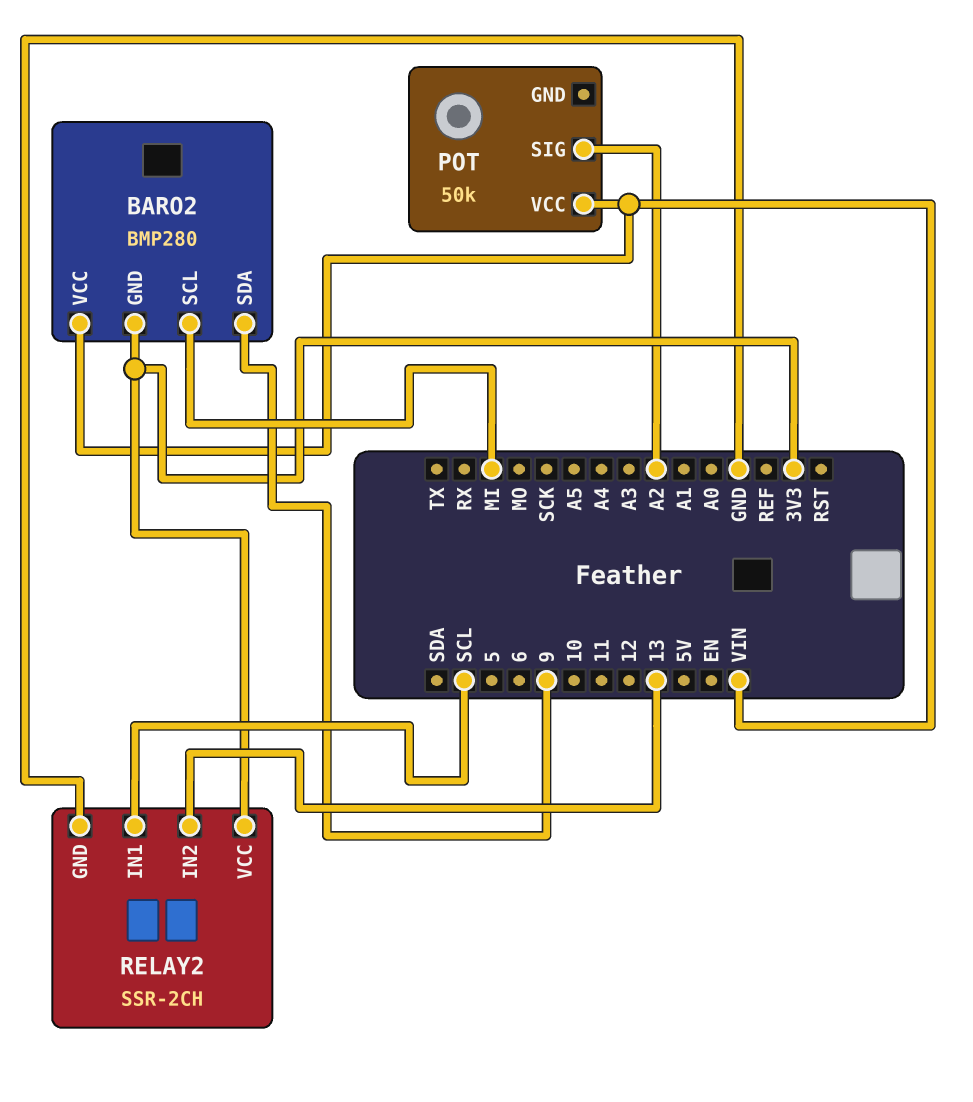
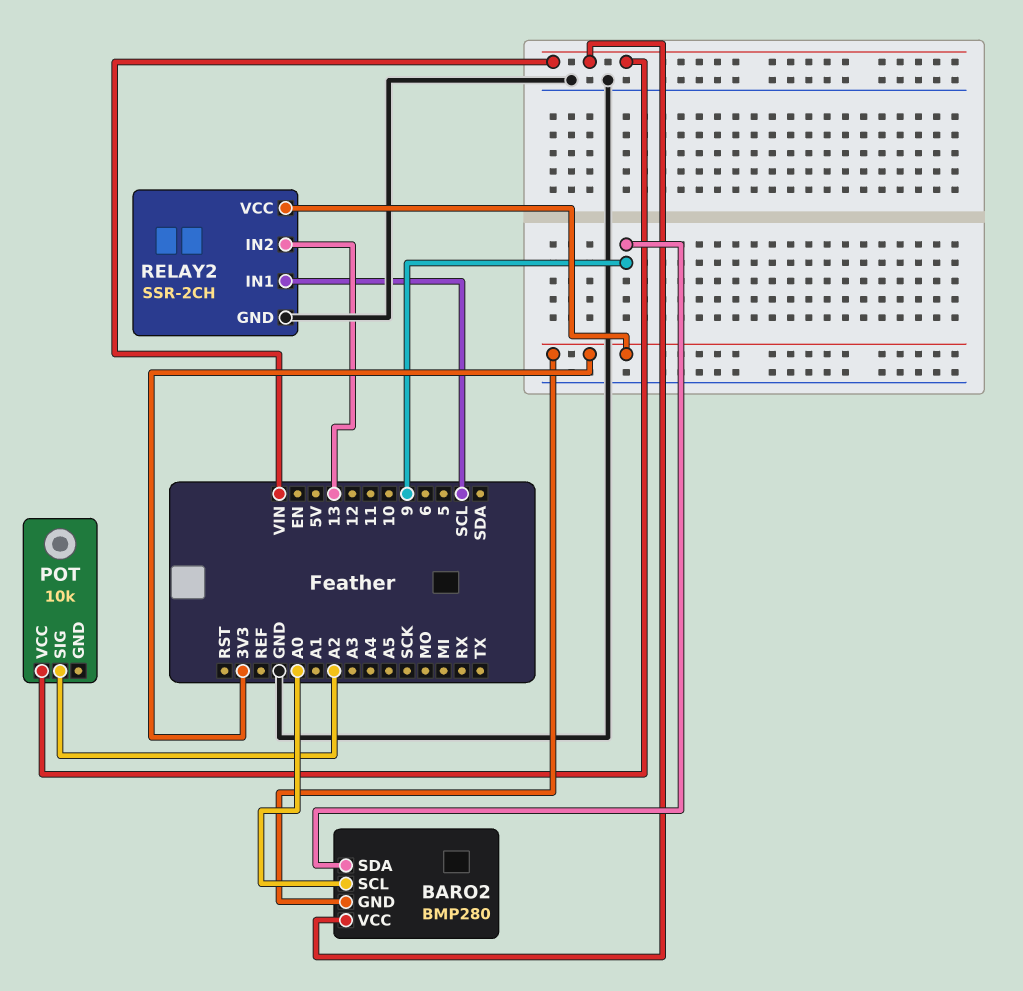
BARO2 pin SCL: MI -> A0
POT: 50k -> 10k

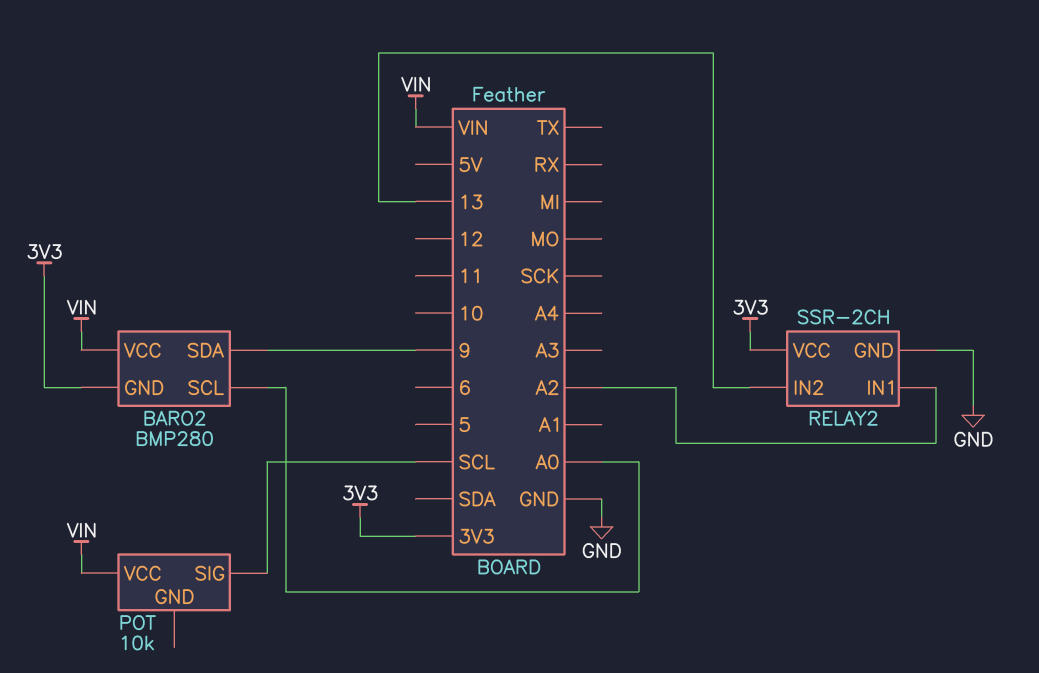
POT pin SIG: A2 -> SCL
RELAY2 pin IN1: SCL -> A2

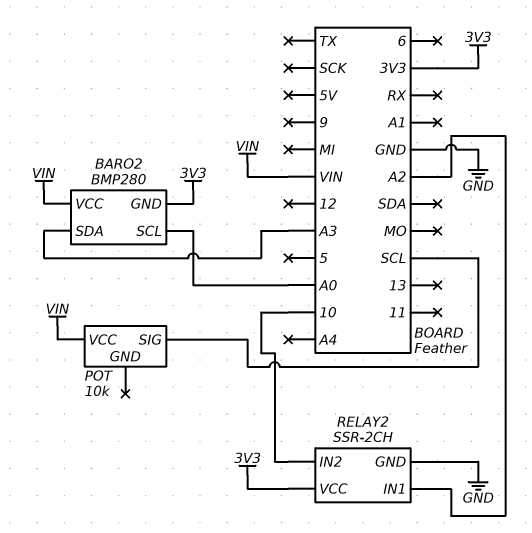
BARO2 pin SDA: 9 -> A3
RELAY2 pin IN2: 13 -> 10

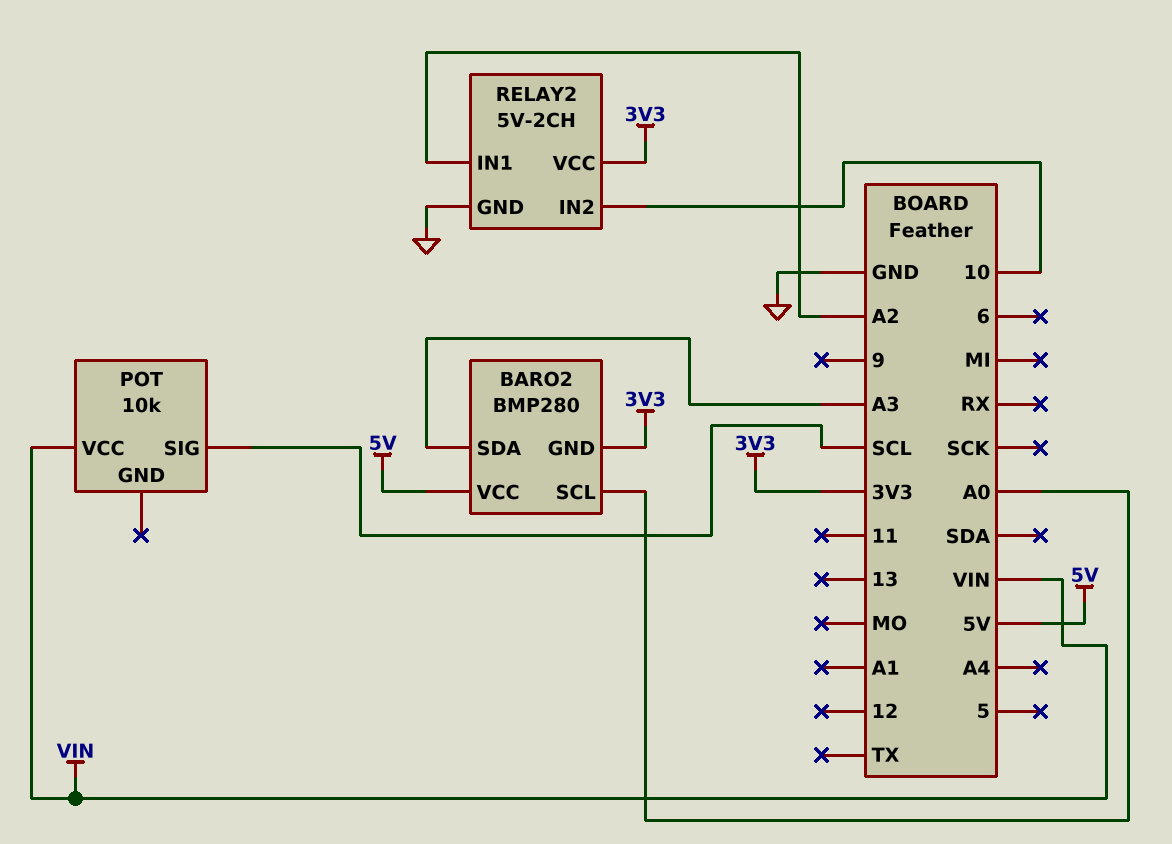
BARO2 pin VCC: VIN -> 5V
RELAY2: SSR-2CH -> 5V-2CH

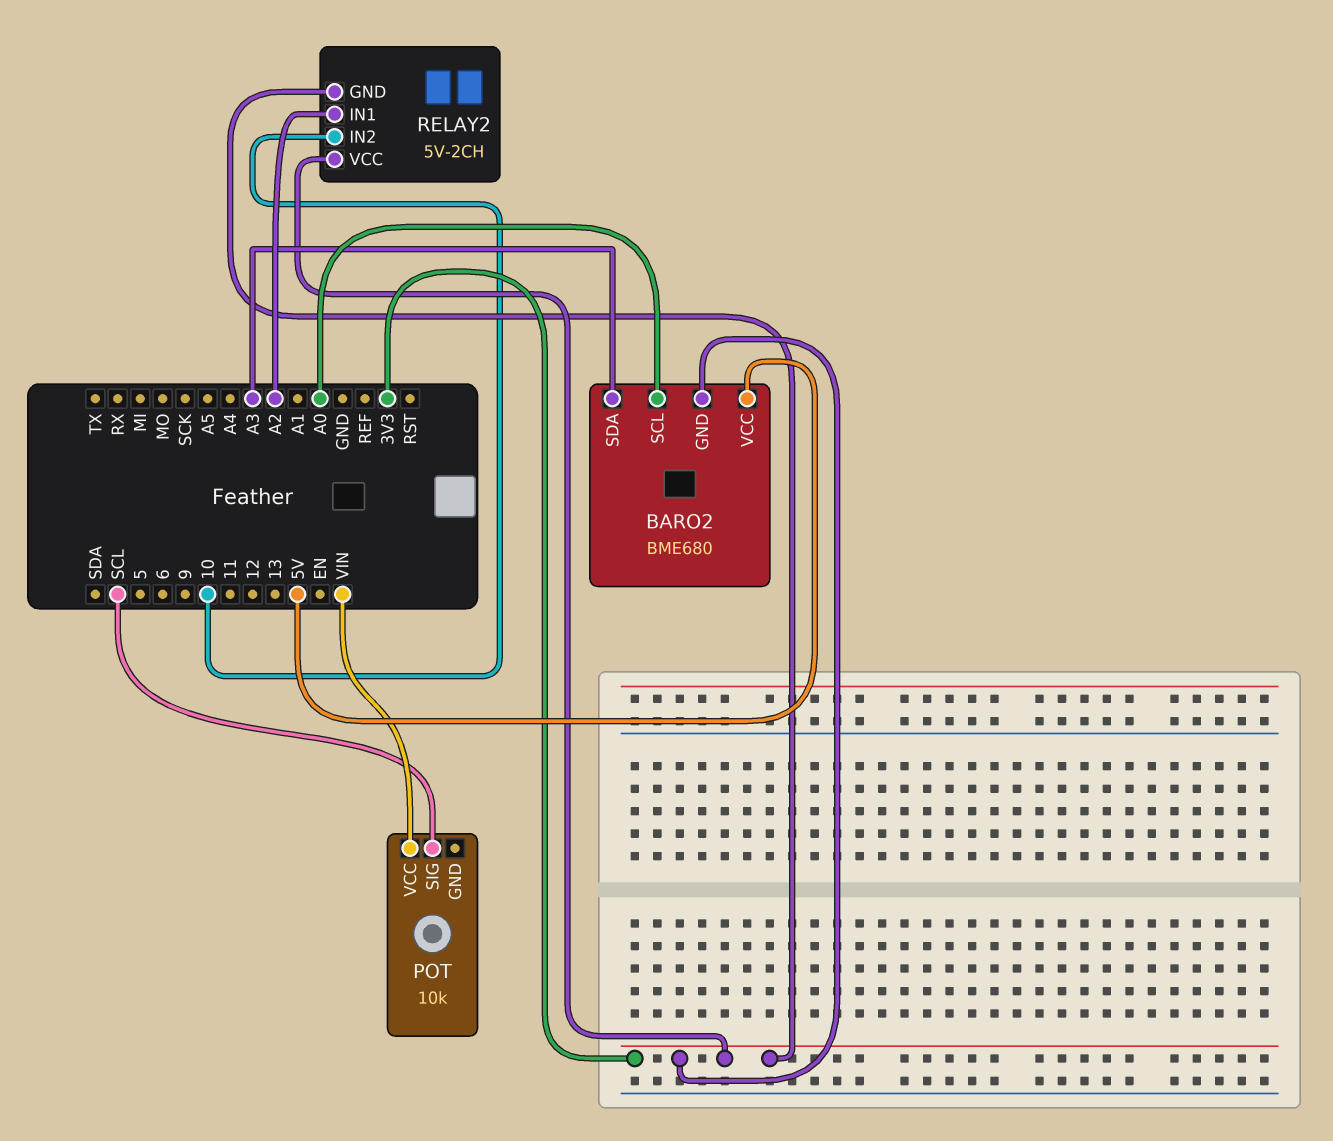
BARO2: BMP280 -> BME680
RELAY2 pin GND: GND -> 3V3

